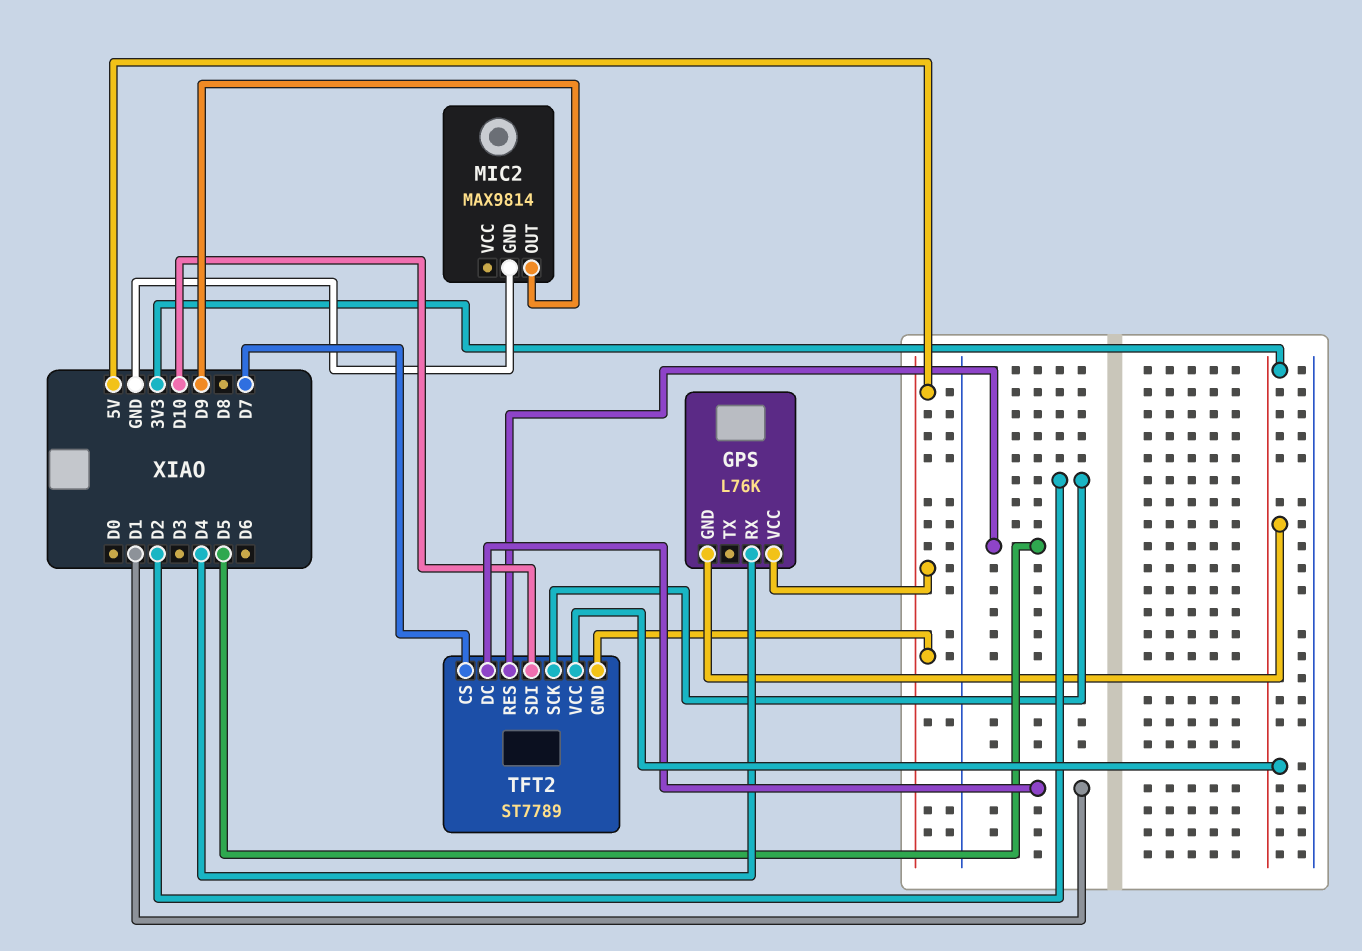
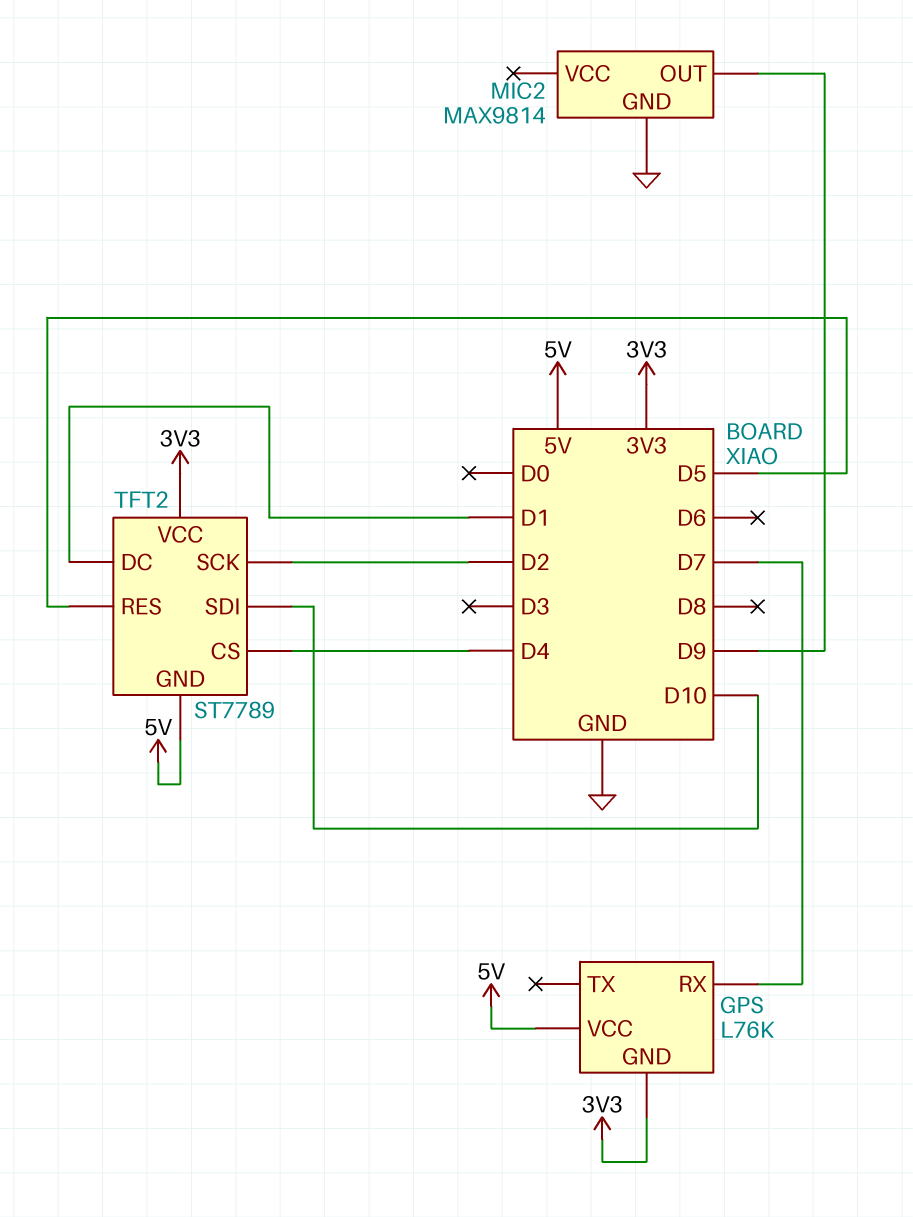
GPS pin RX: D4 -> D7
TFT2 pin CS: D7 -> D4

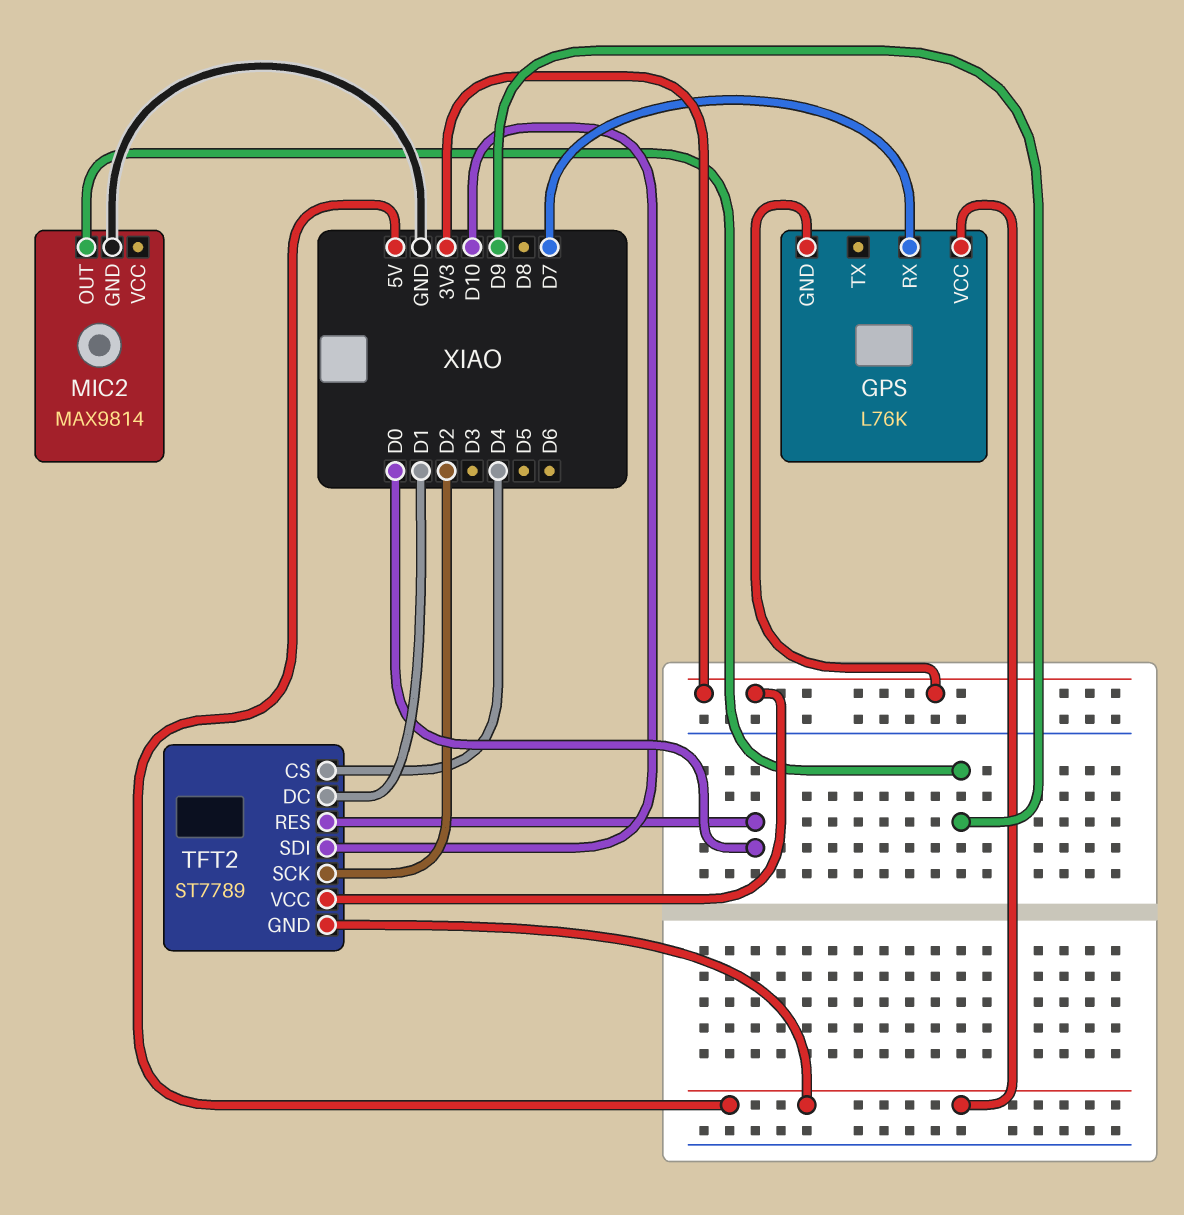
TFT2 pin RES: D5 -> D0

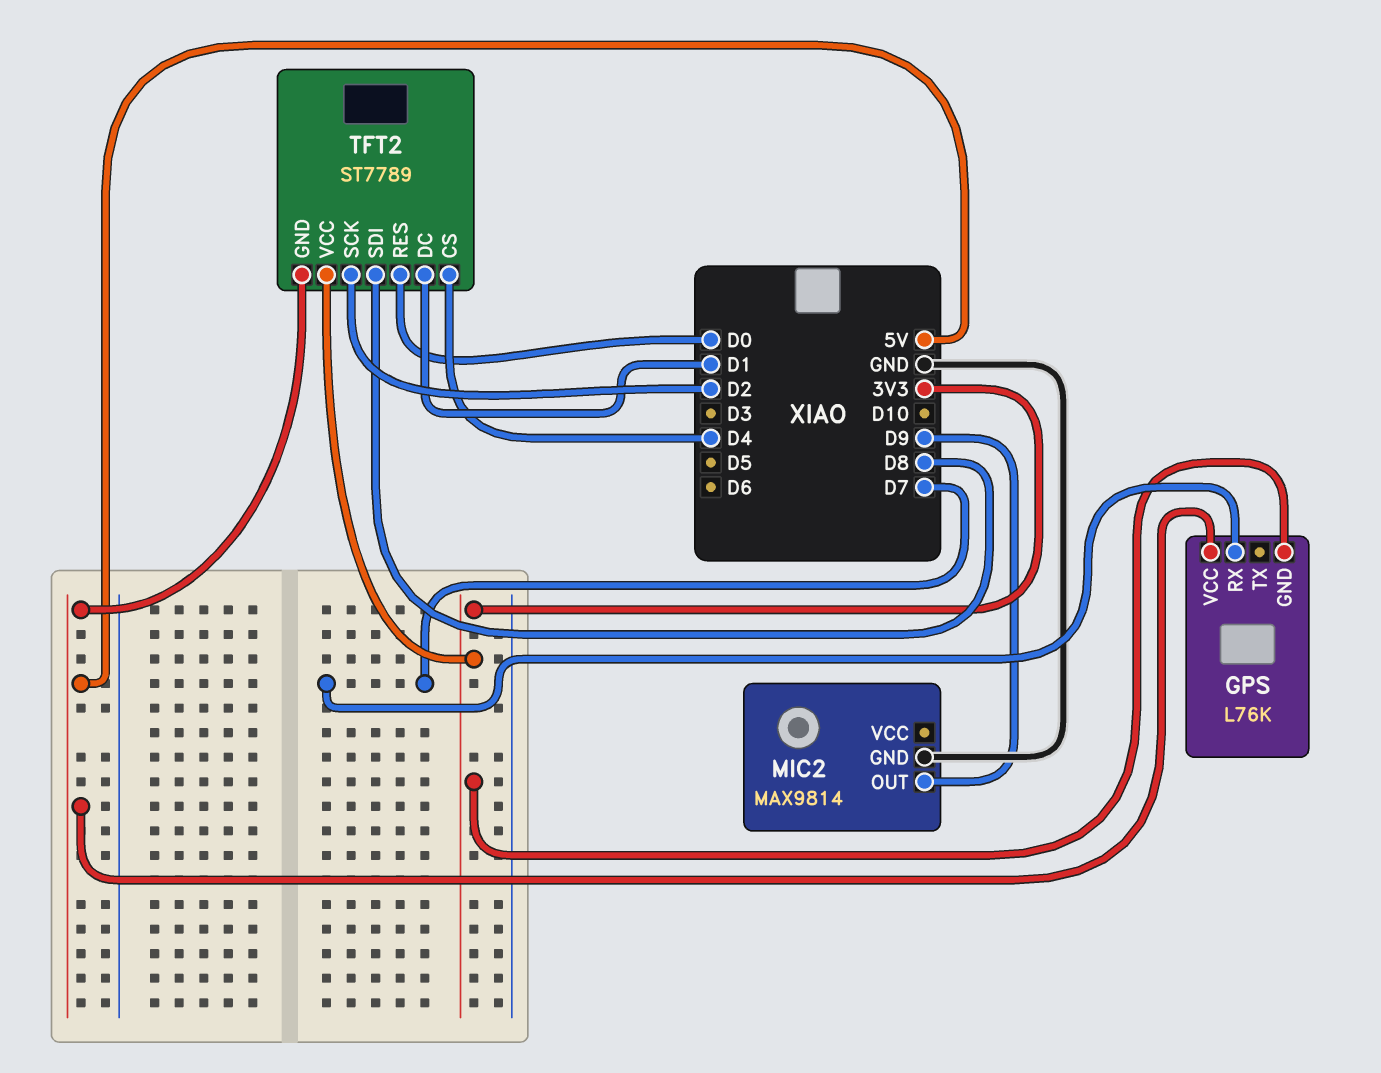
TFT2 pin SDI: D10 -> D8

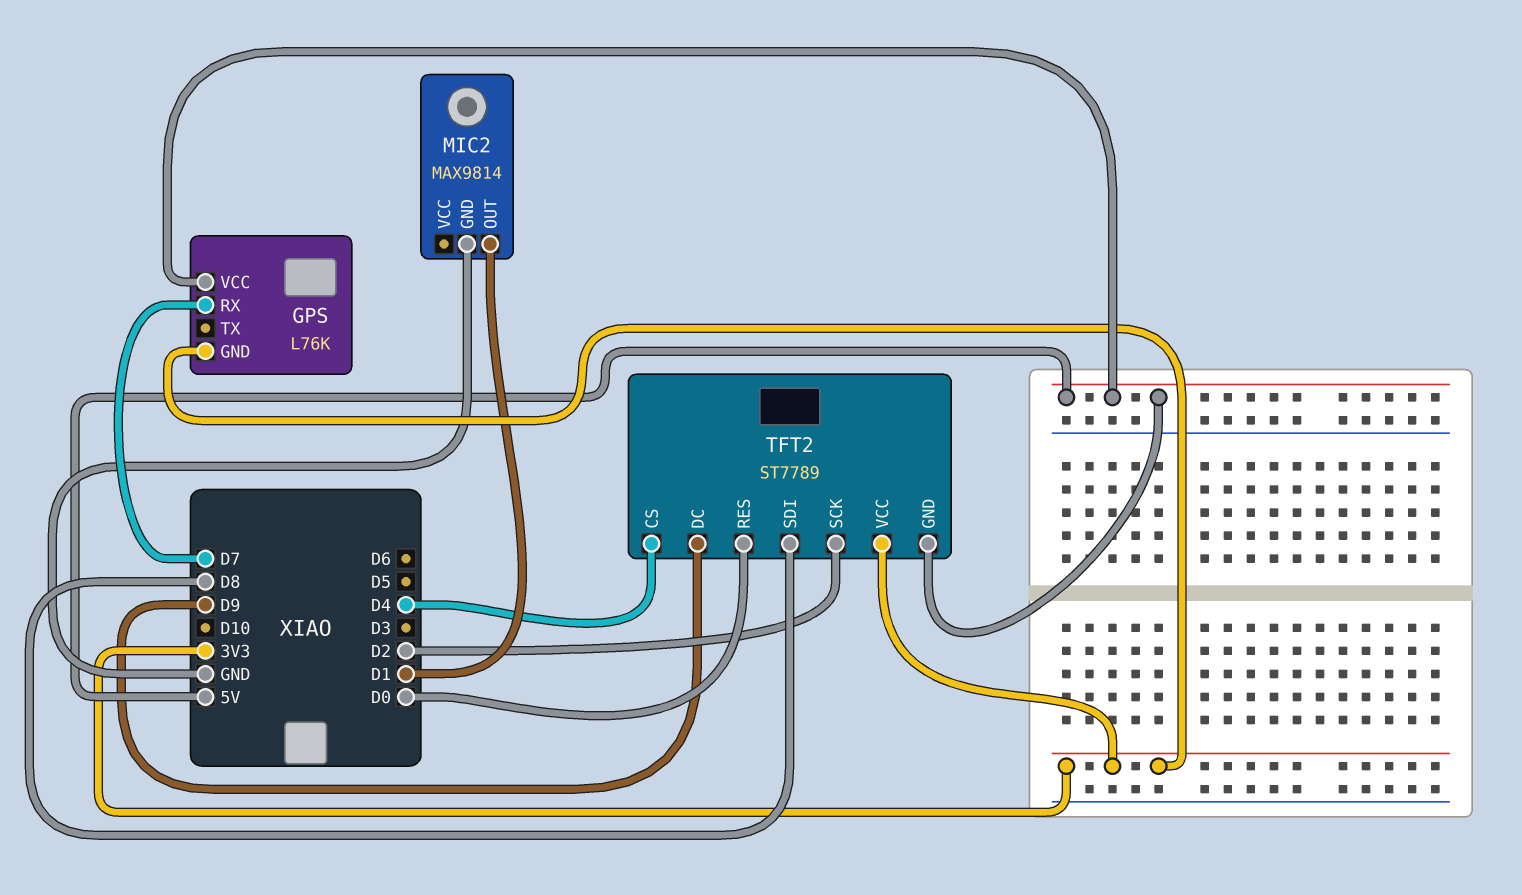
MIC2 pin OUT: D9 -> D1
TFT2 pin DC: D1 -> D9

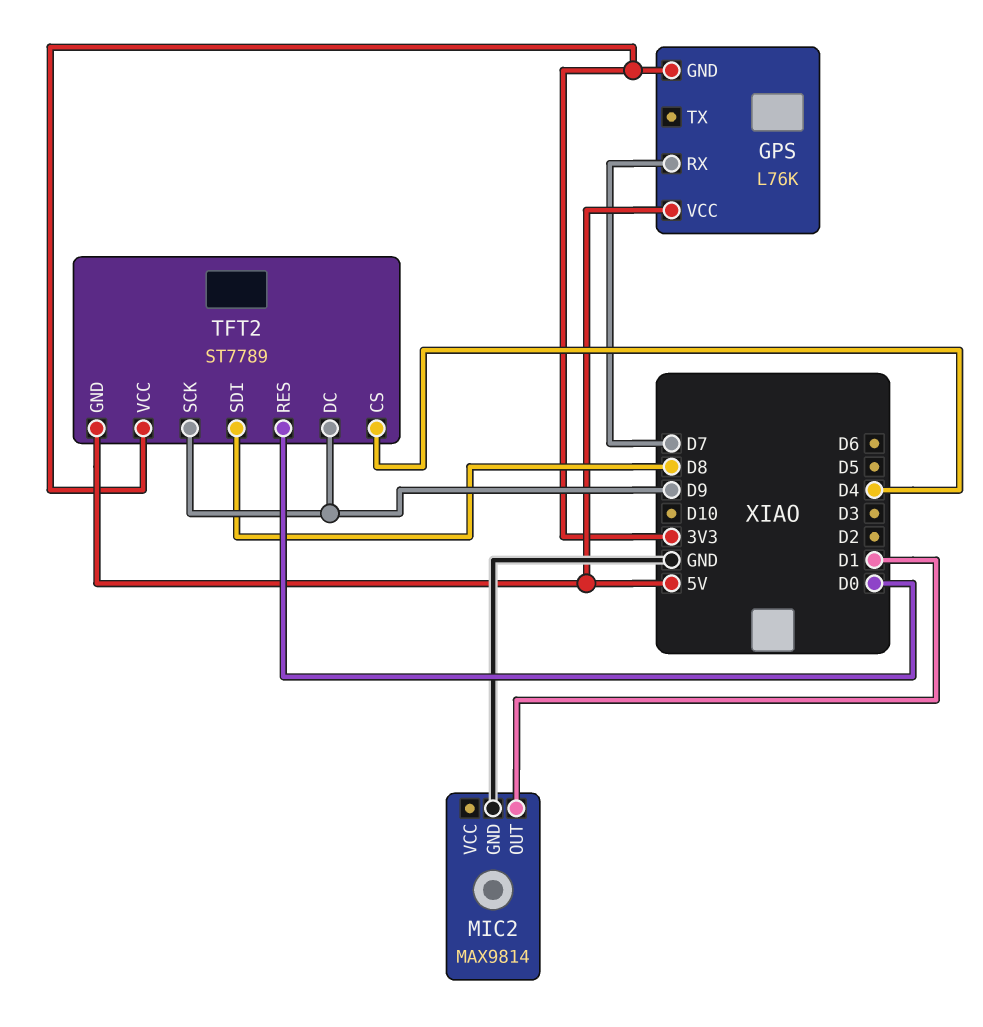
TFT2 pin SCK: D2 -> D9

